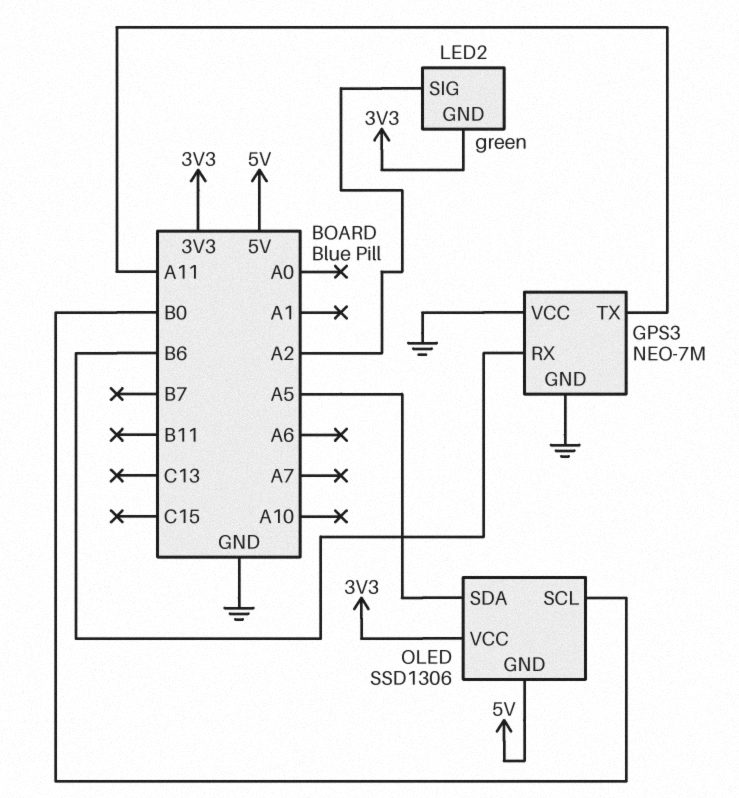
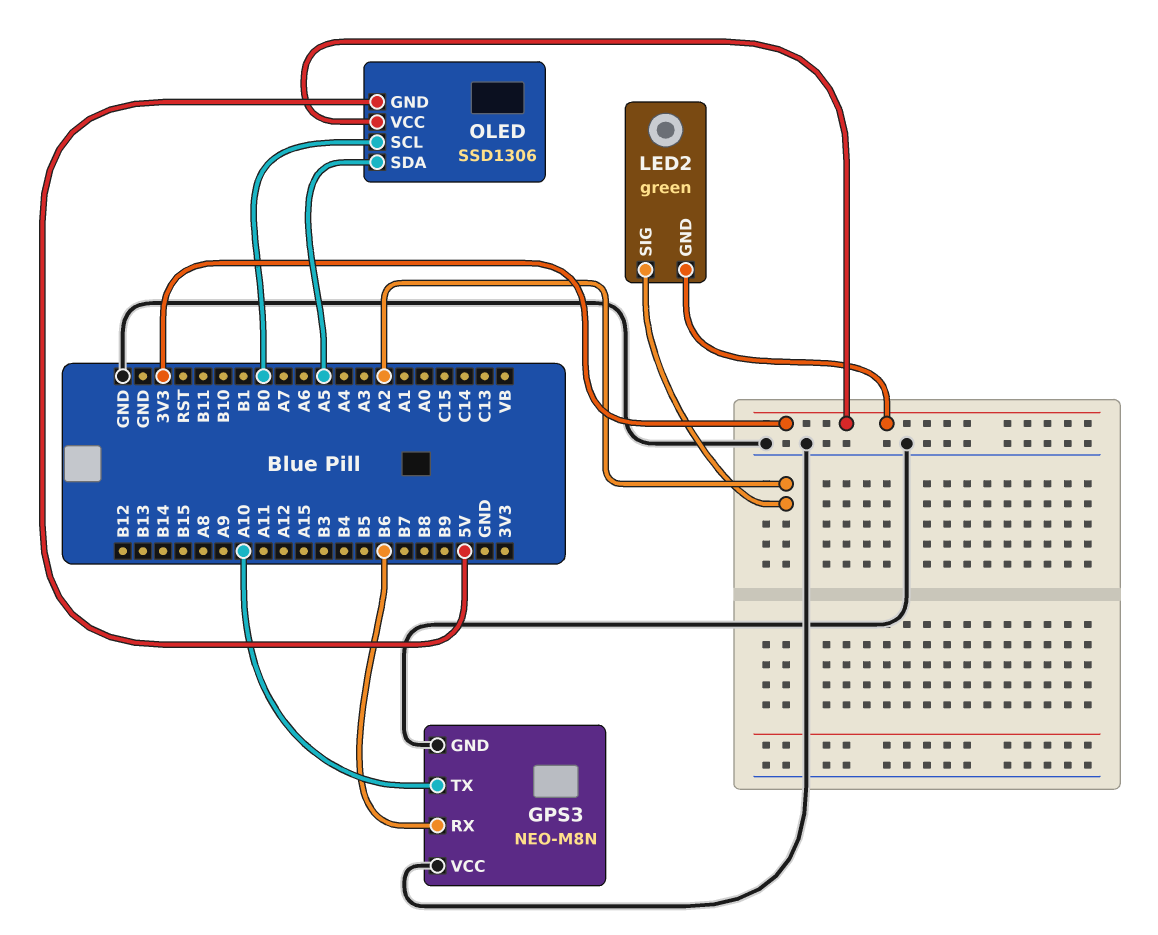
GPS3: NEO-7M -> NEO-M8N
GPS3 pin TX: A11 -> A10

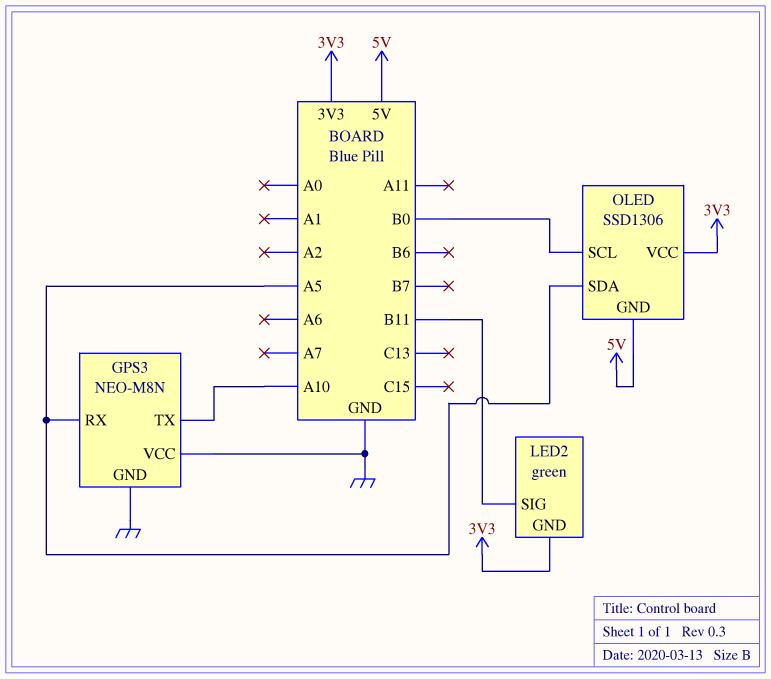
GPS3 pin RX: B6 -> A5
LED2 pin SIG: A2 -> B11

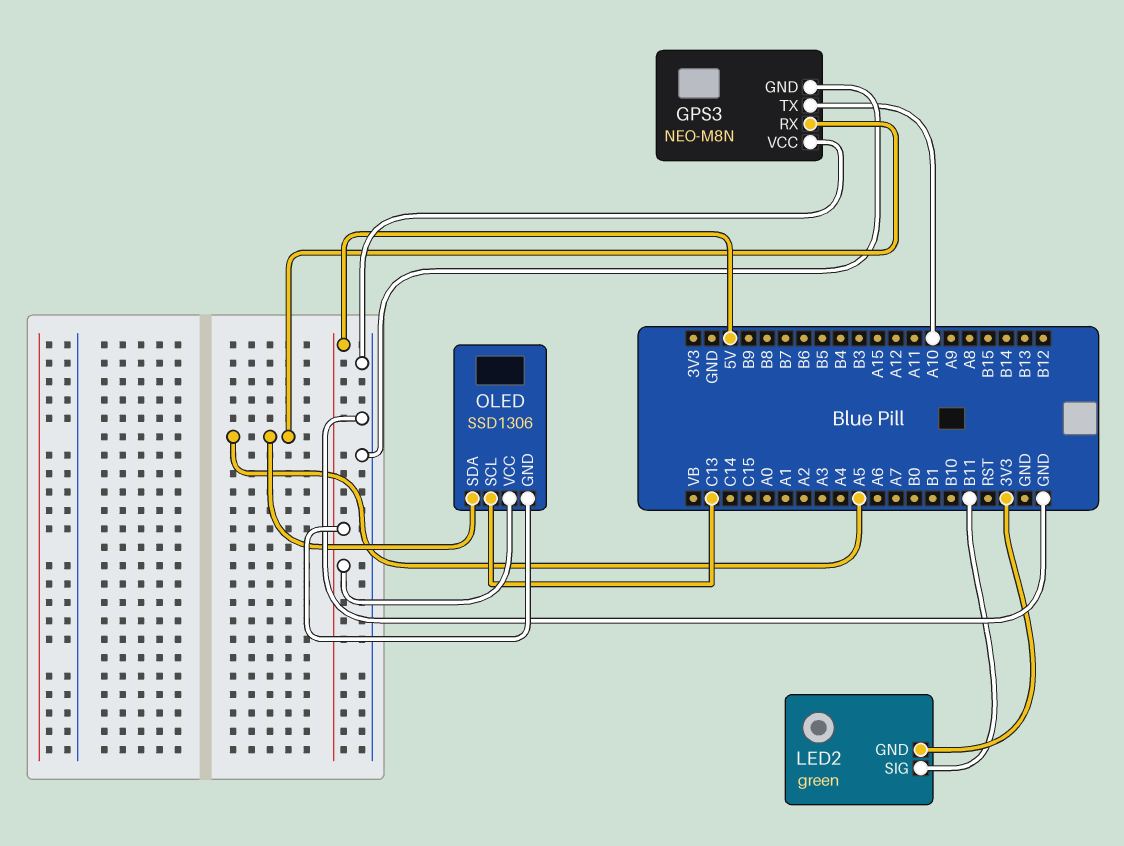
OLED pin SCL: B0 -> C13
OLED pin VCC: 3V3 -> 5V

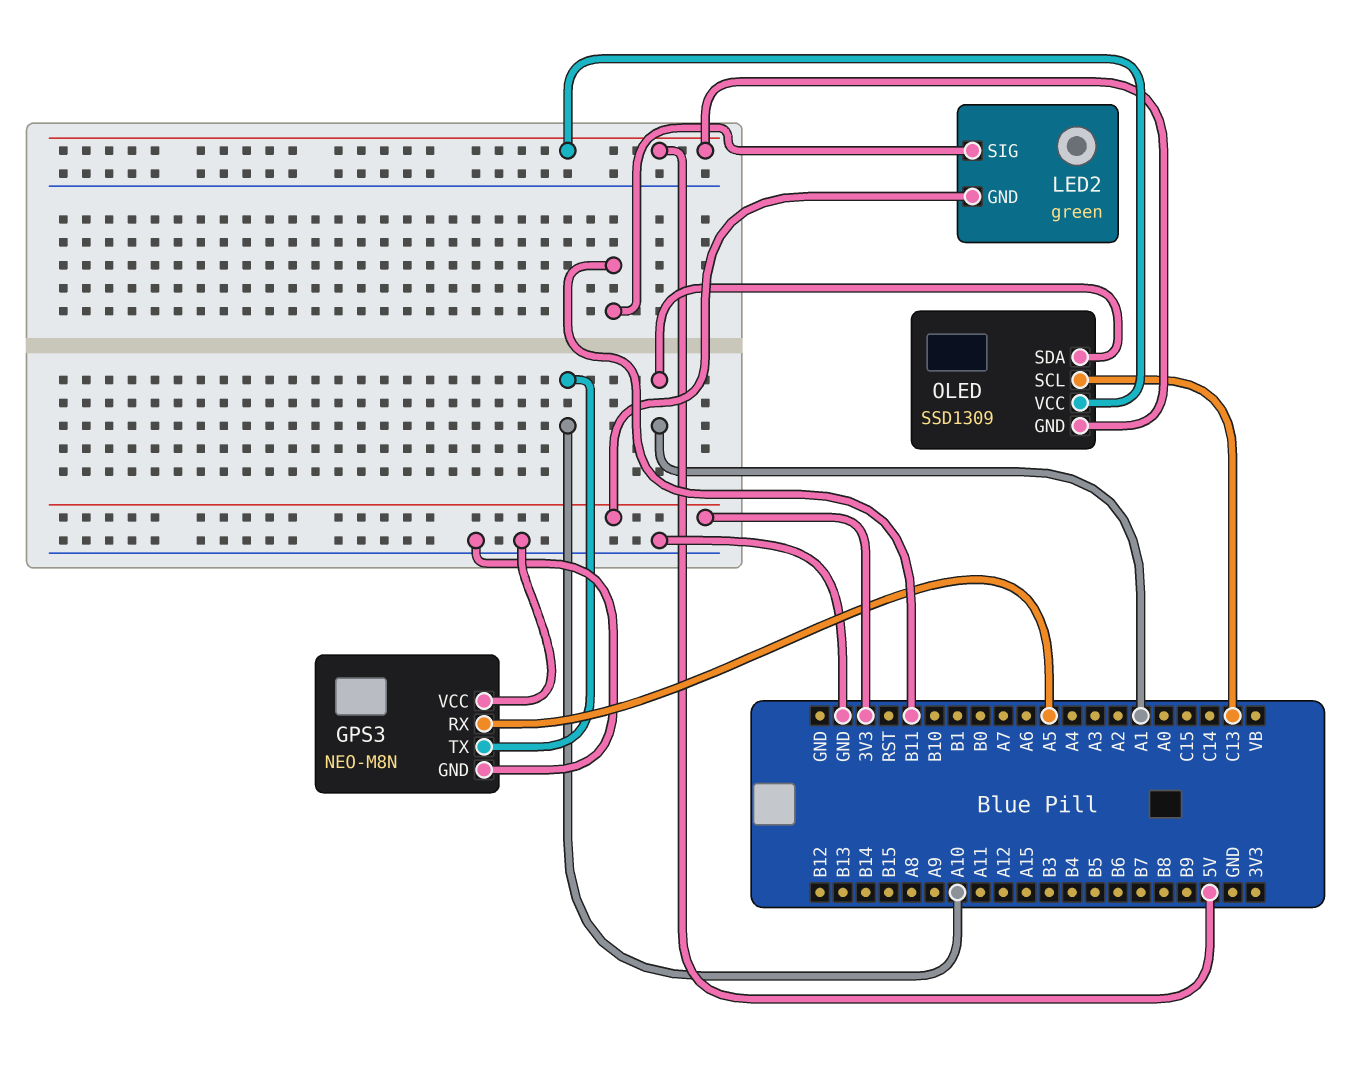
OLED: SSD1306 -> SSD1309
OLED pin SDA: A5 -> A1

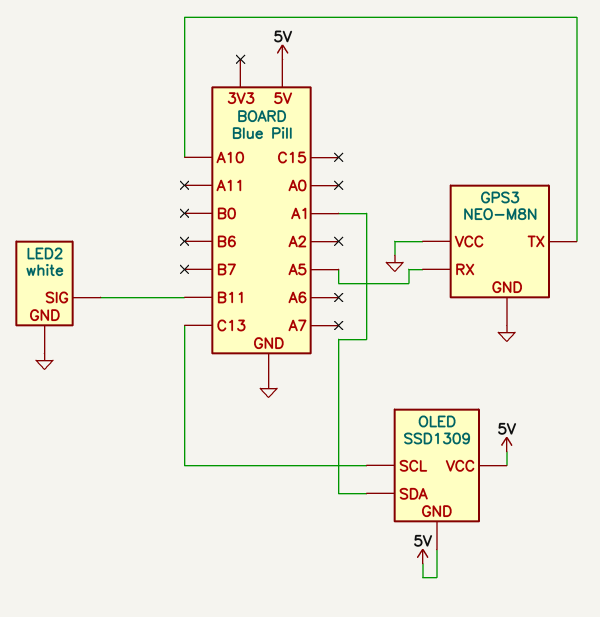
LED2: green -> white
LED2 pin GND: 3V3 -> GND

